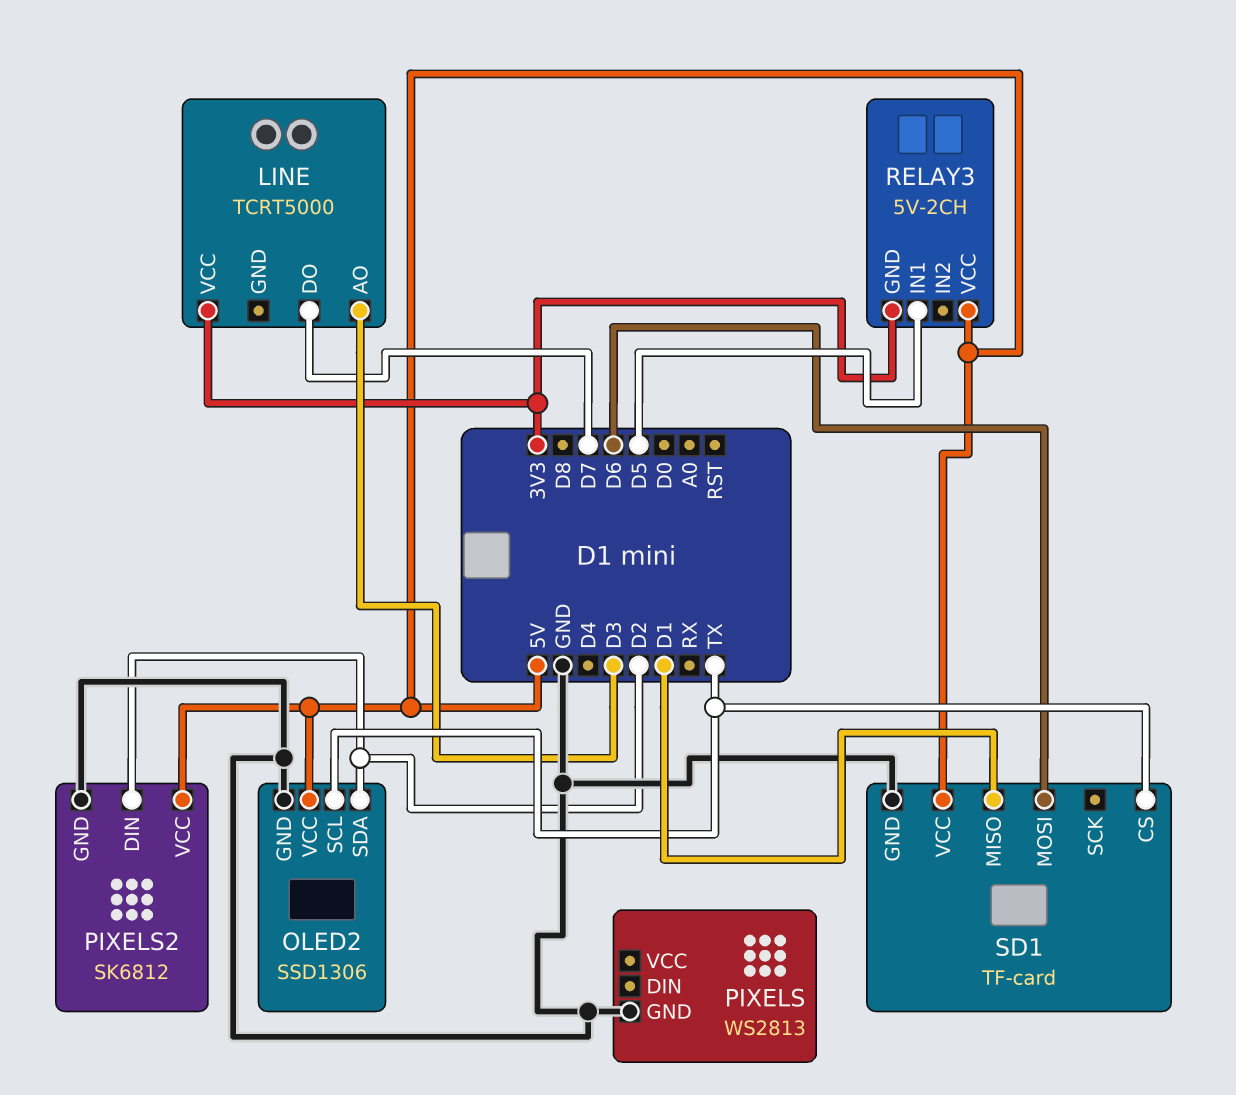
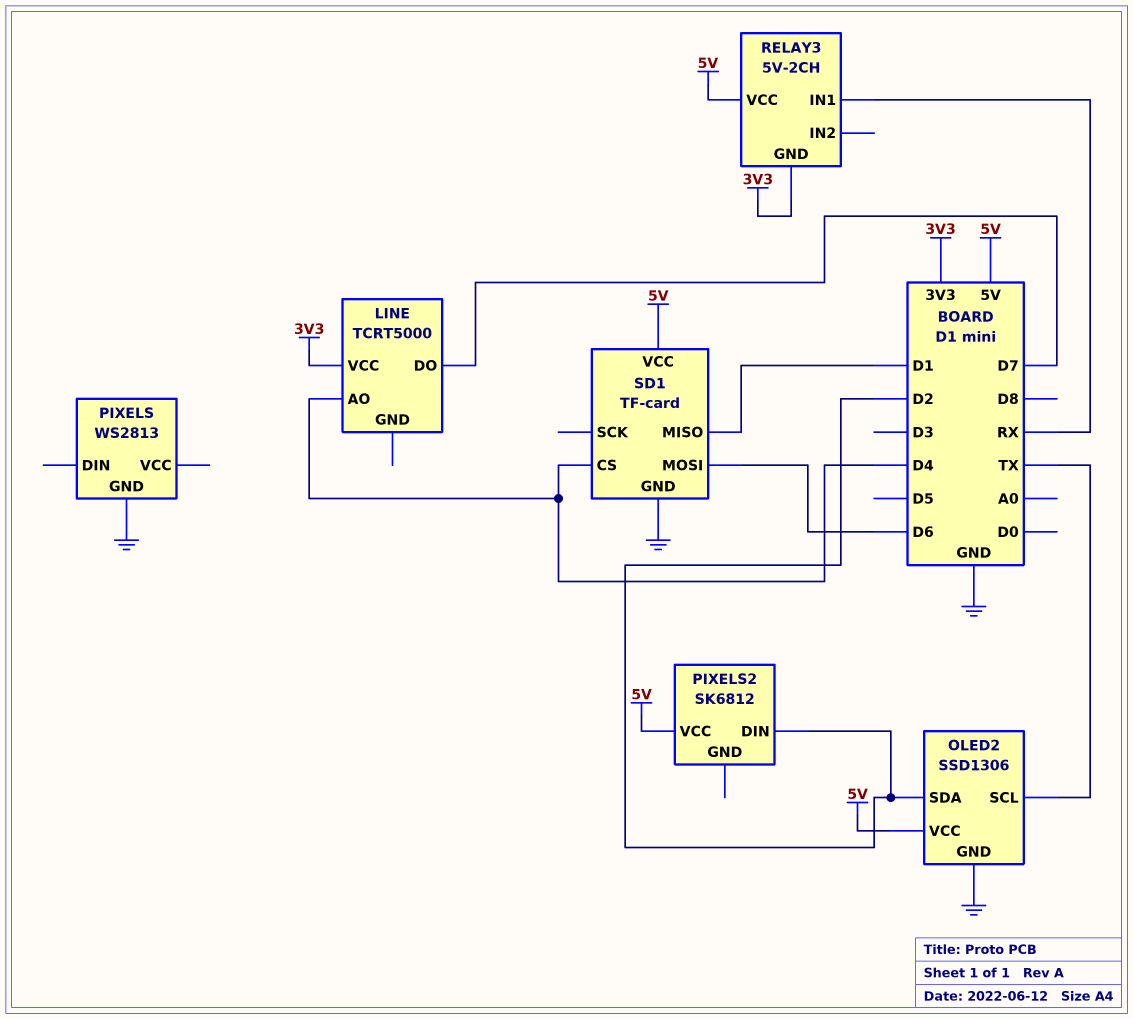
LINE pin AO: D3 -> D4
PIXELS2 pin GND: GND -> none
RELAY3 pin IN1: D5 -> RX
SD1 pin CS: TX -> D4

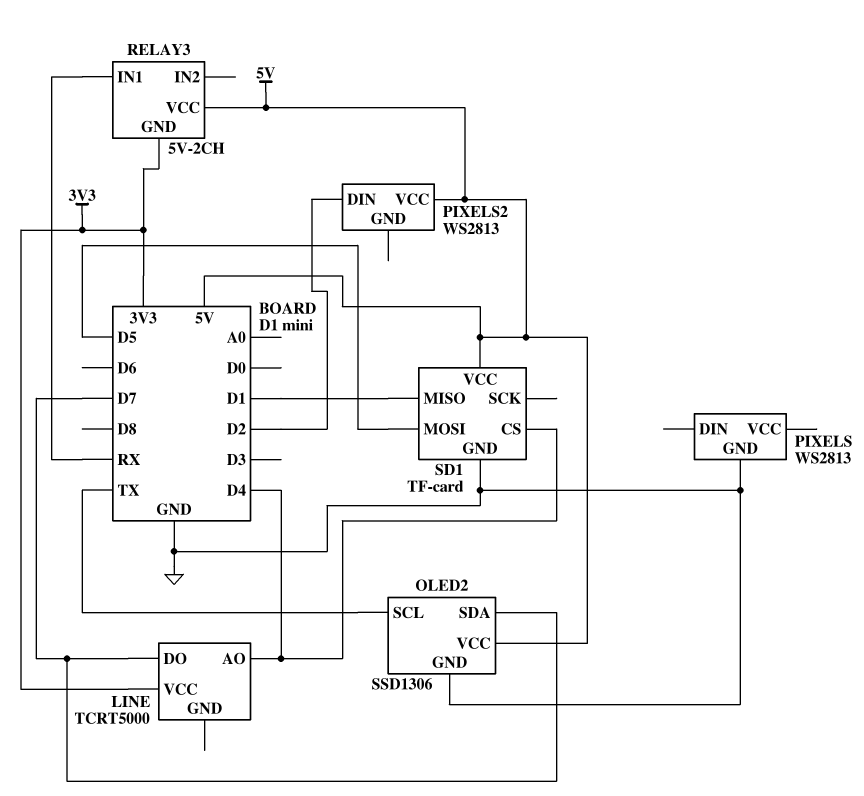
OLED2 pin SDA: D2 -> D7
PIXELS2: SK6812 -> WS2813
SD1 pin MOSI: D6 -> D5

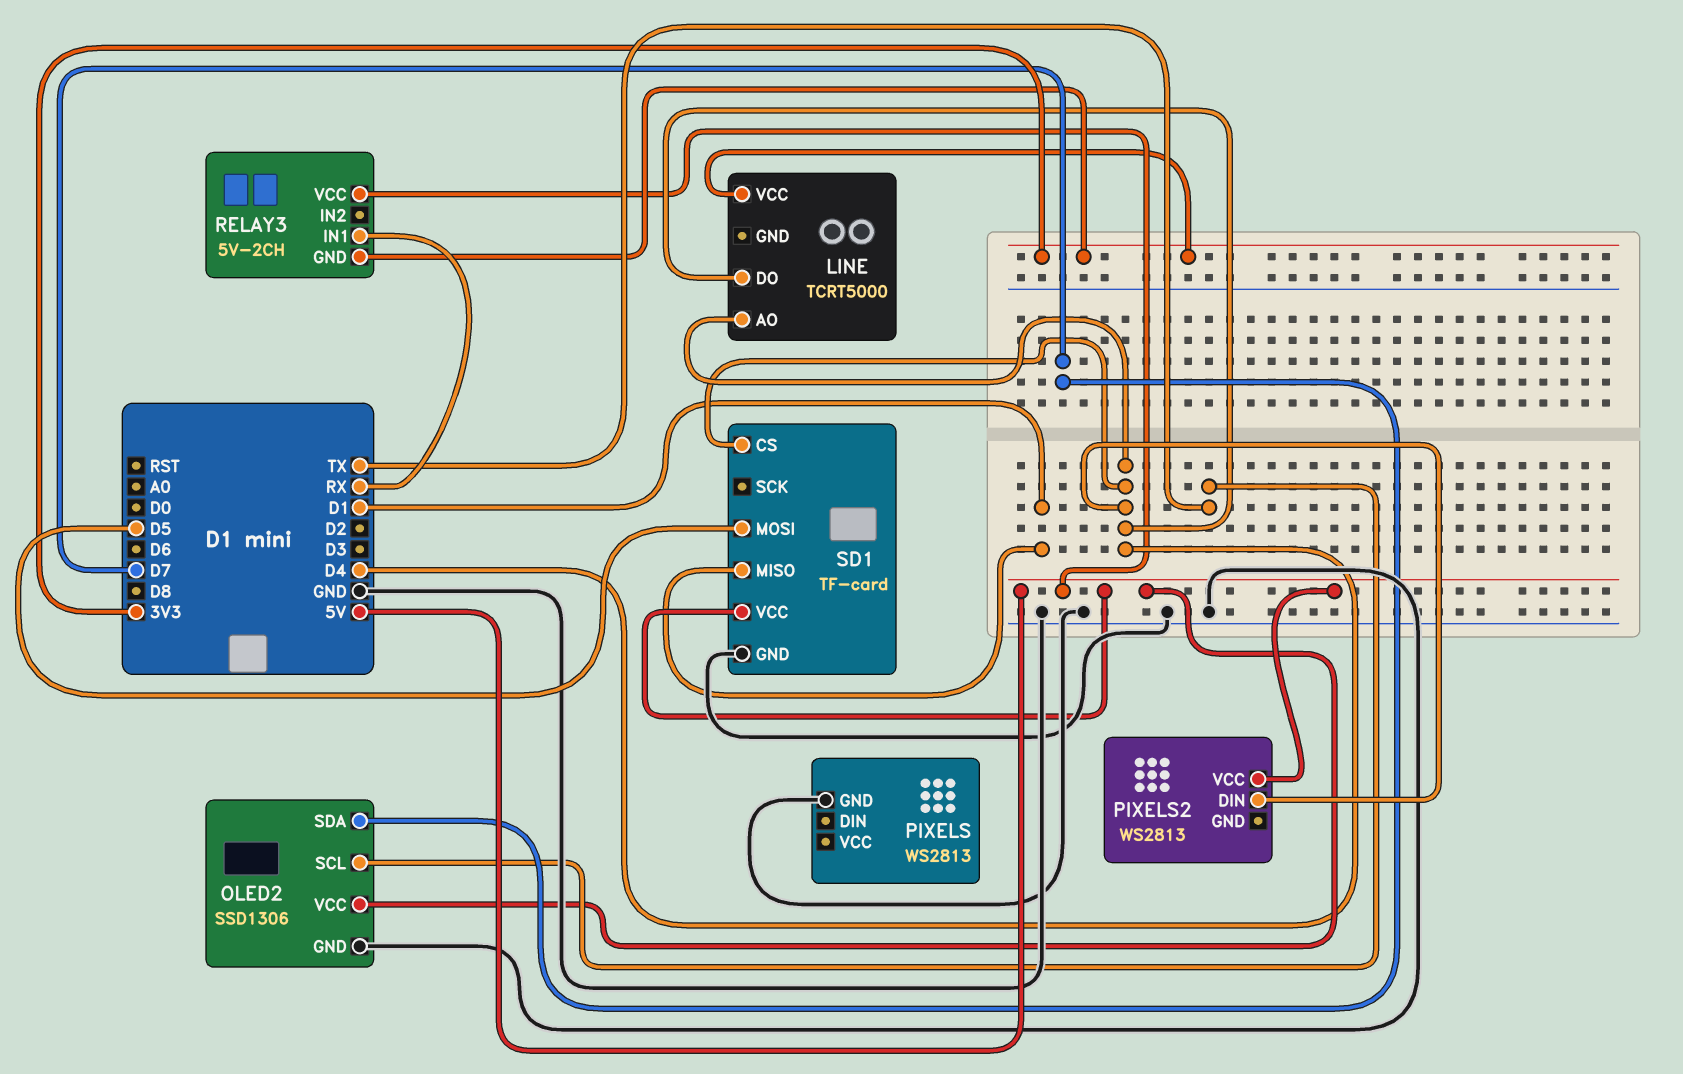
LINE pin DO: D7 -> D4
PIXELS2 pin DIN: D2 -> D4

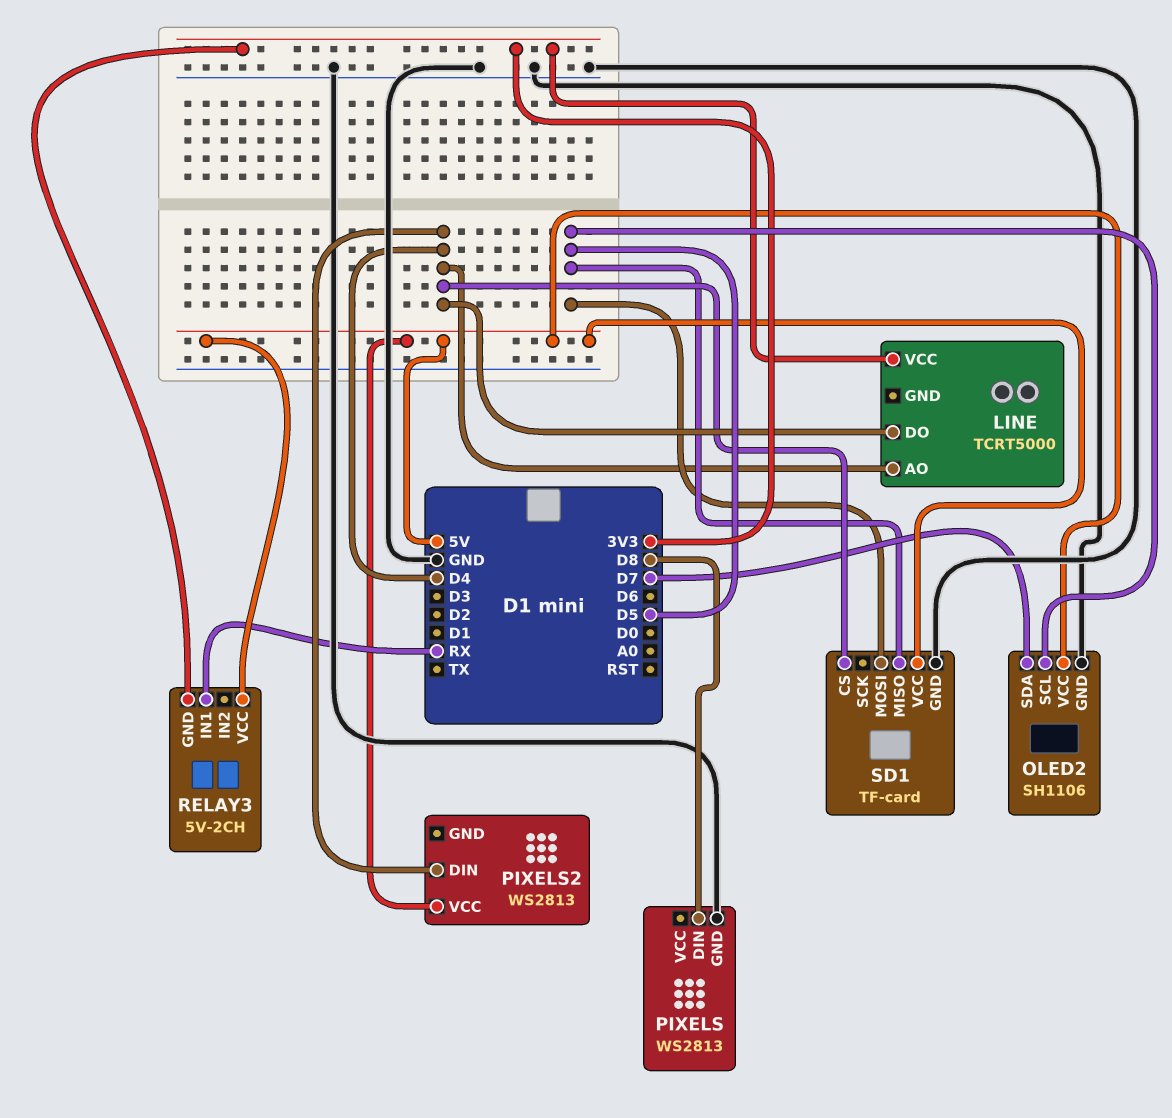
OLED2: SSD1306 -> SH1106
OLED2 pin SCL: TX -> D5
PIXELS pin DIN: none -> D8
SD1 pin MISO: D1 -> D5

